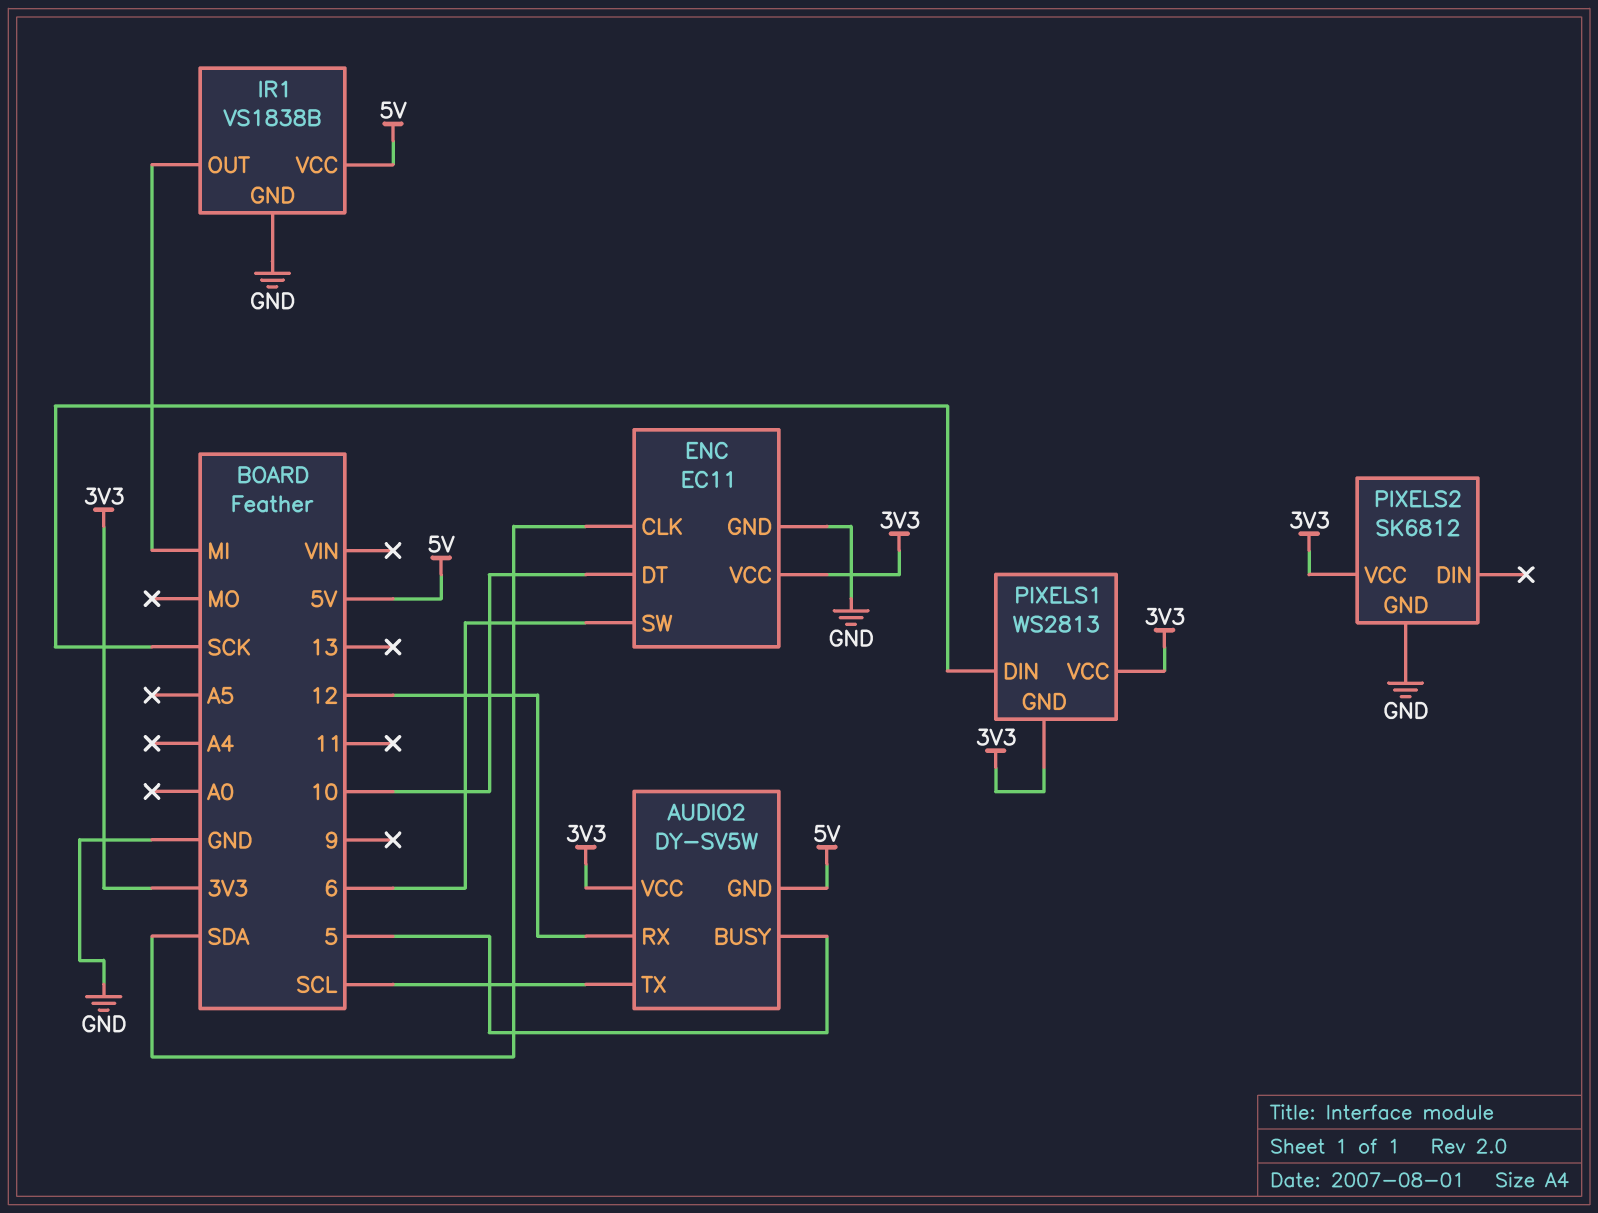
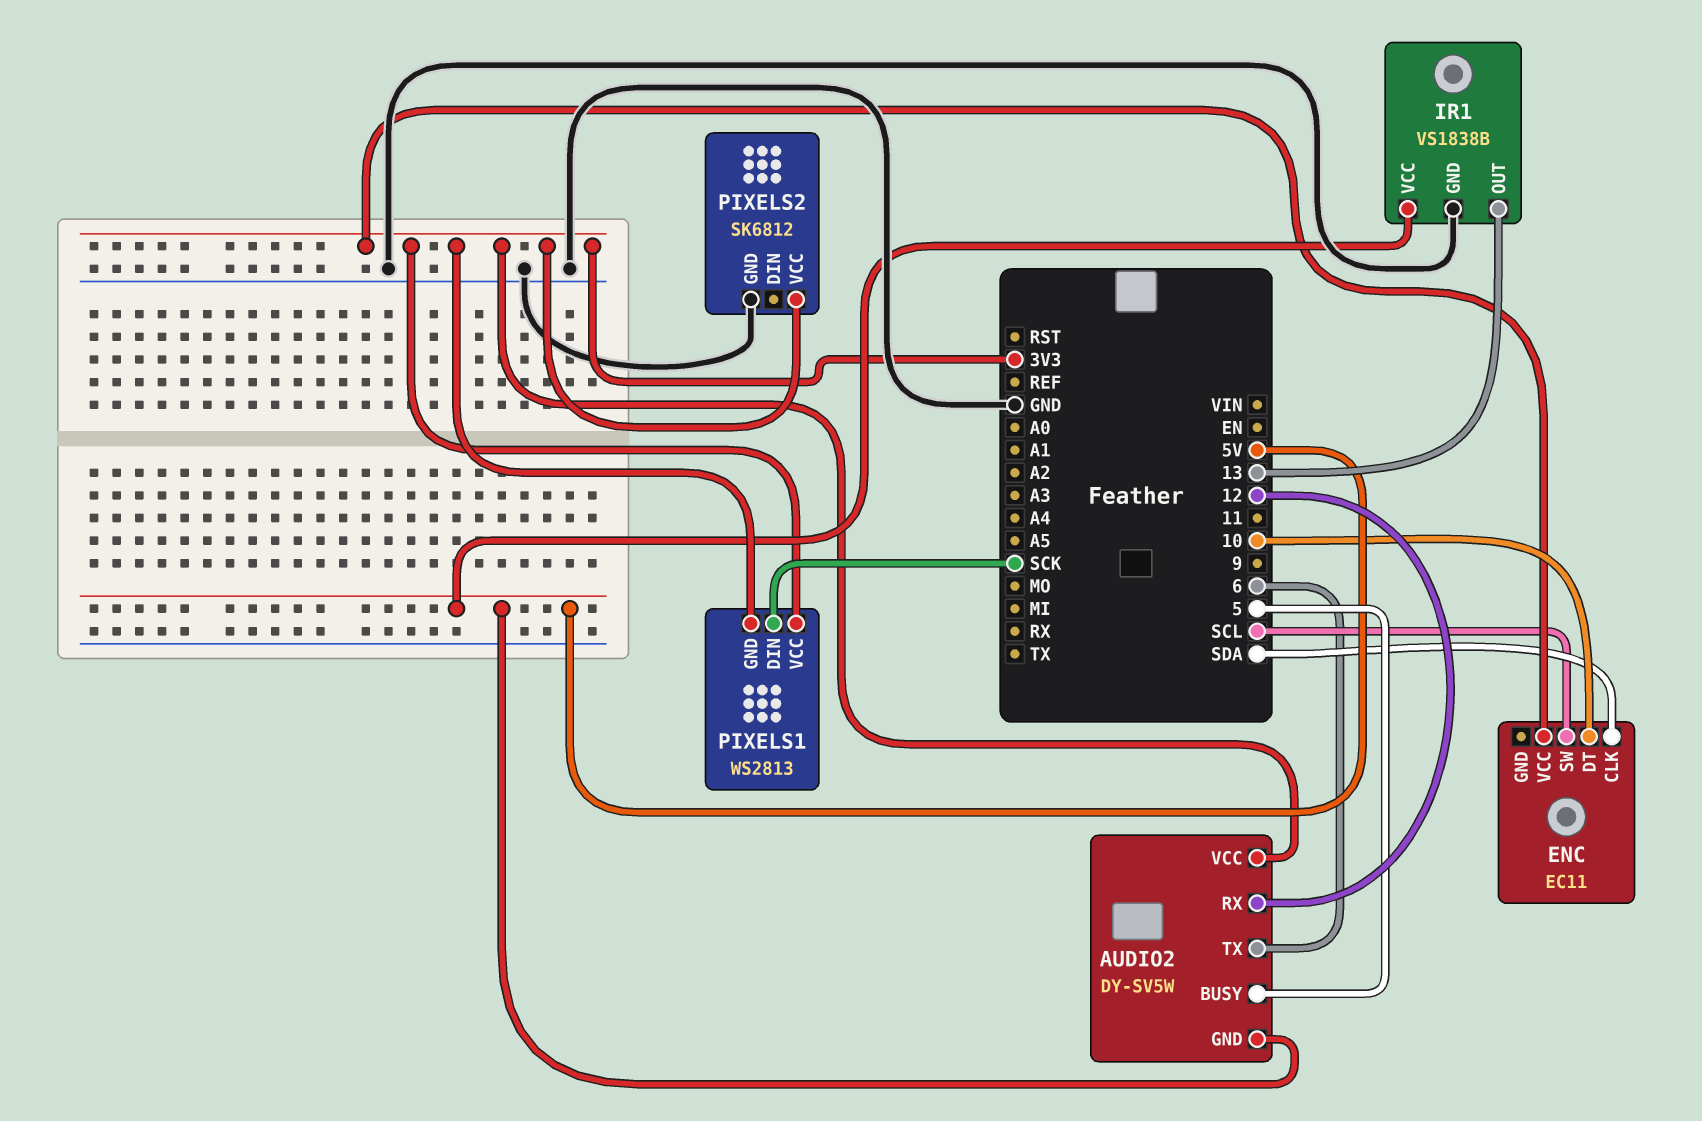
AUDIO2 pin TX: SCL -> 6
ENC pin GND: GND -> none
ENC pin SW: 6 -> SCL
IR1 pin OUT: MI -> 13

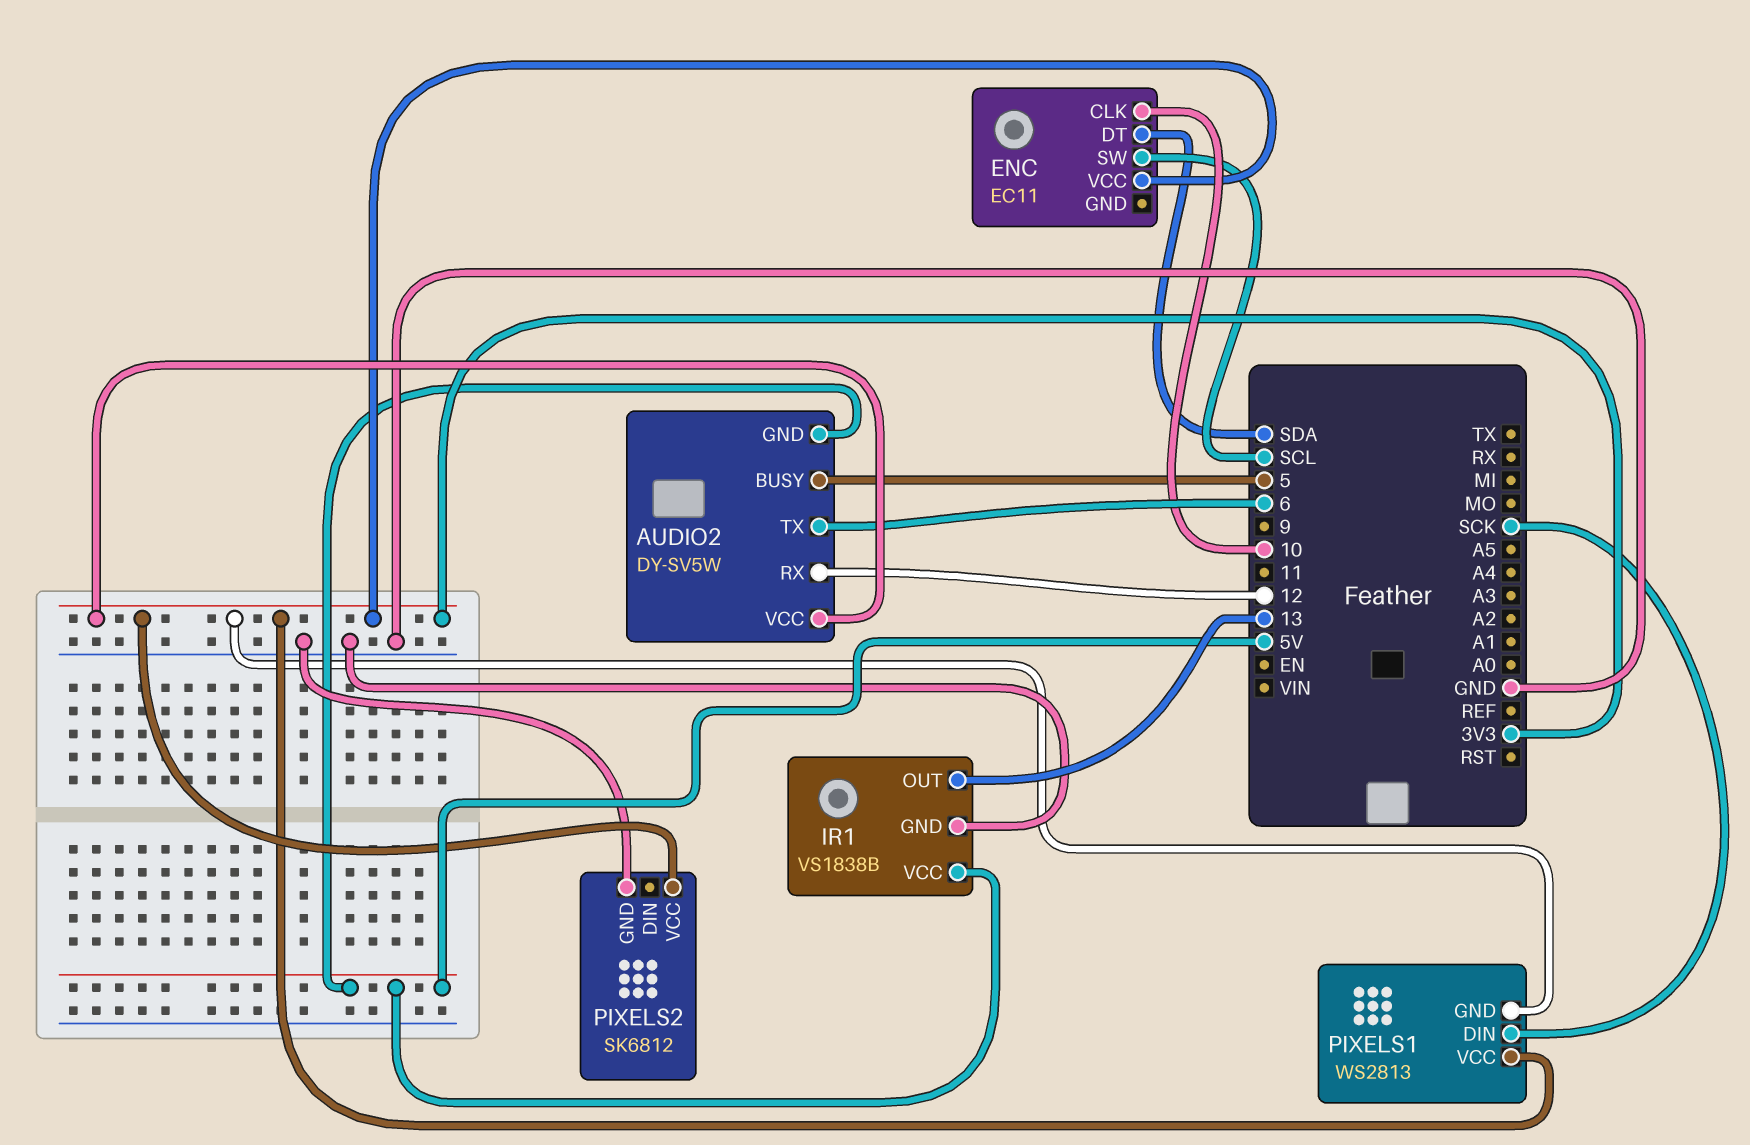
ENC pin CLK: SDA -> 10
ENC pin DT: 10 -> SDA

